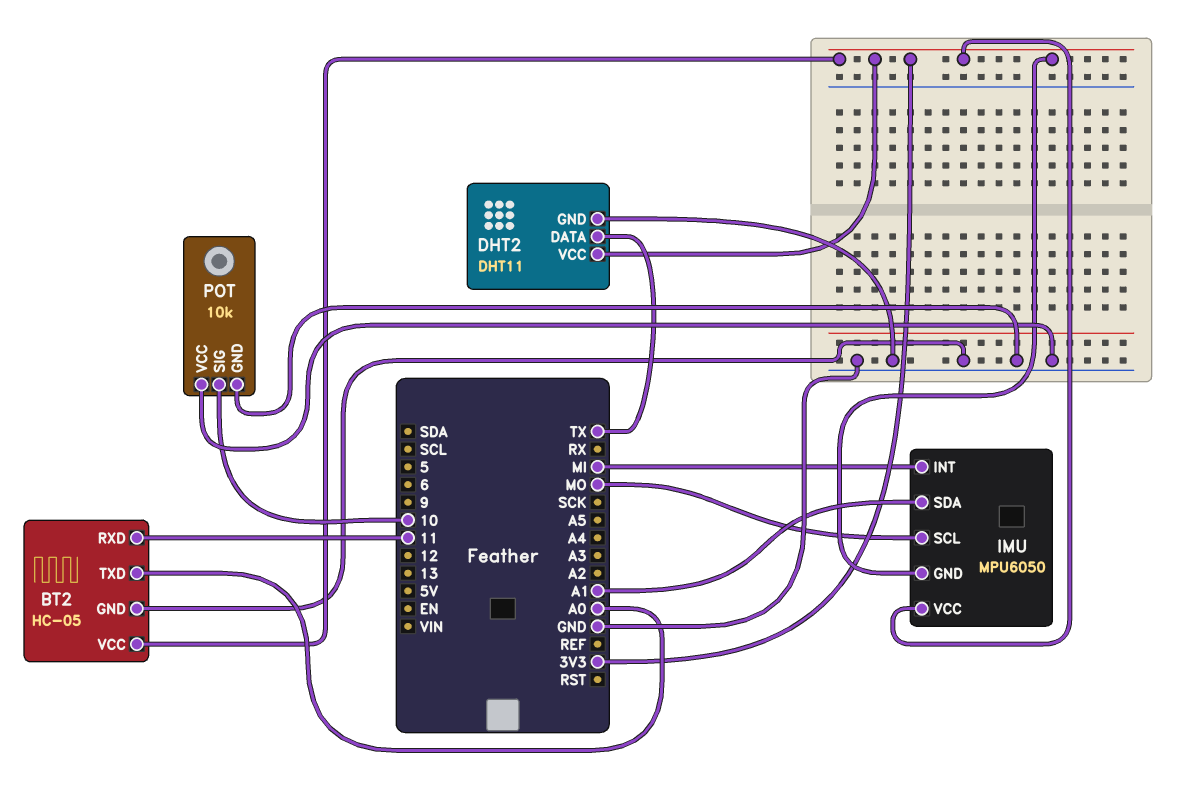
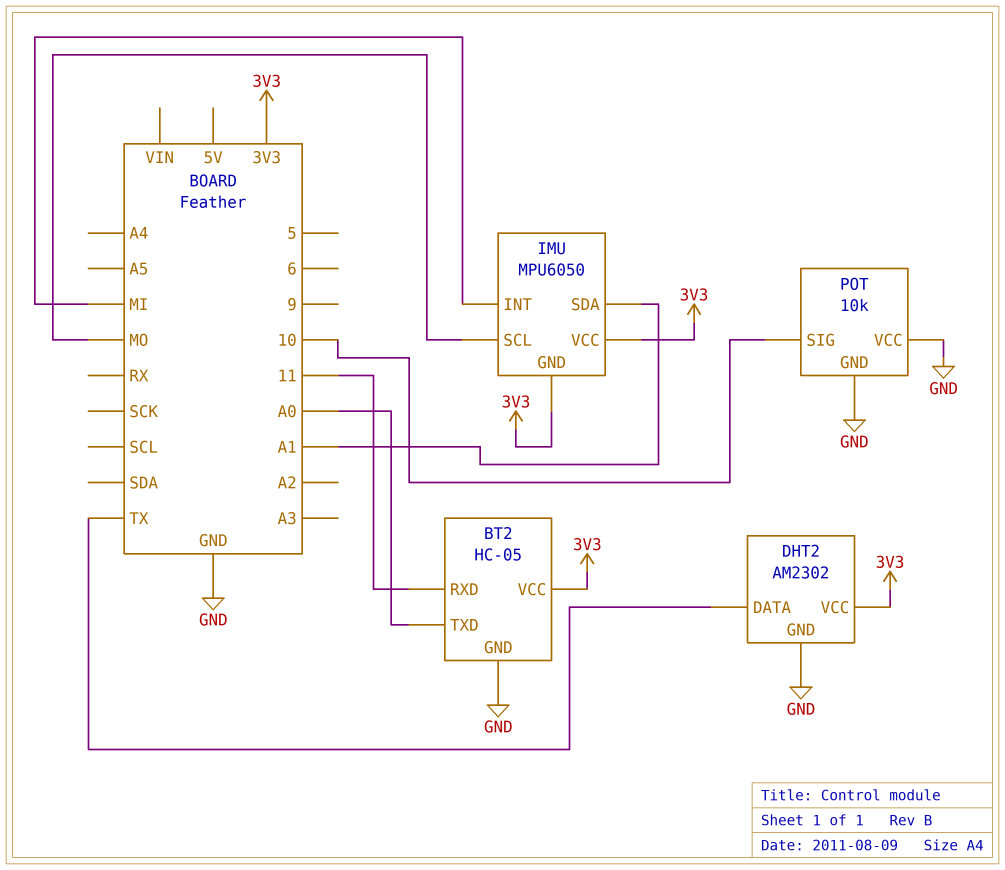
DHT2: DHT11 -> AM2302

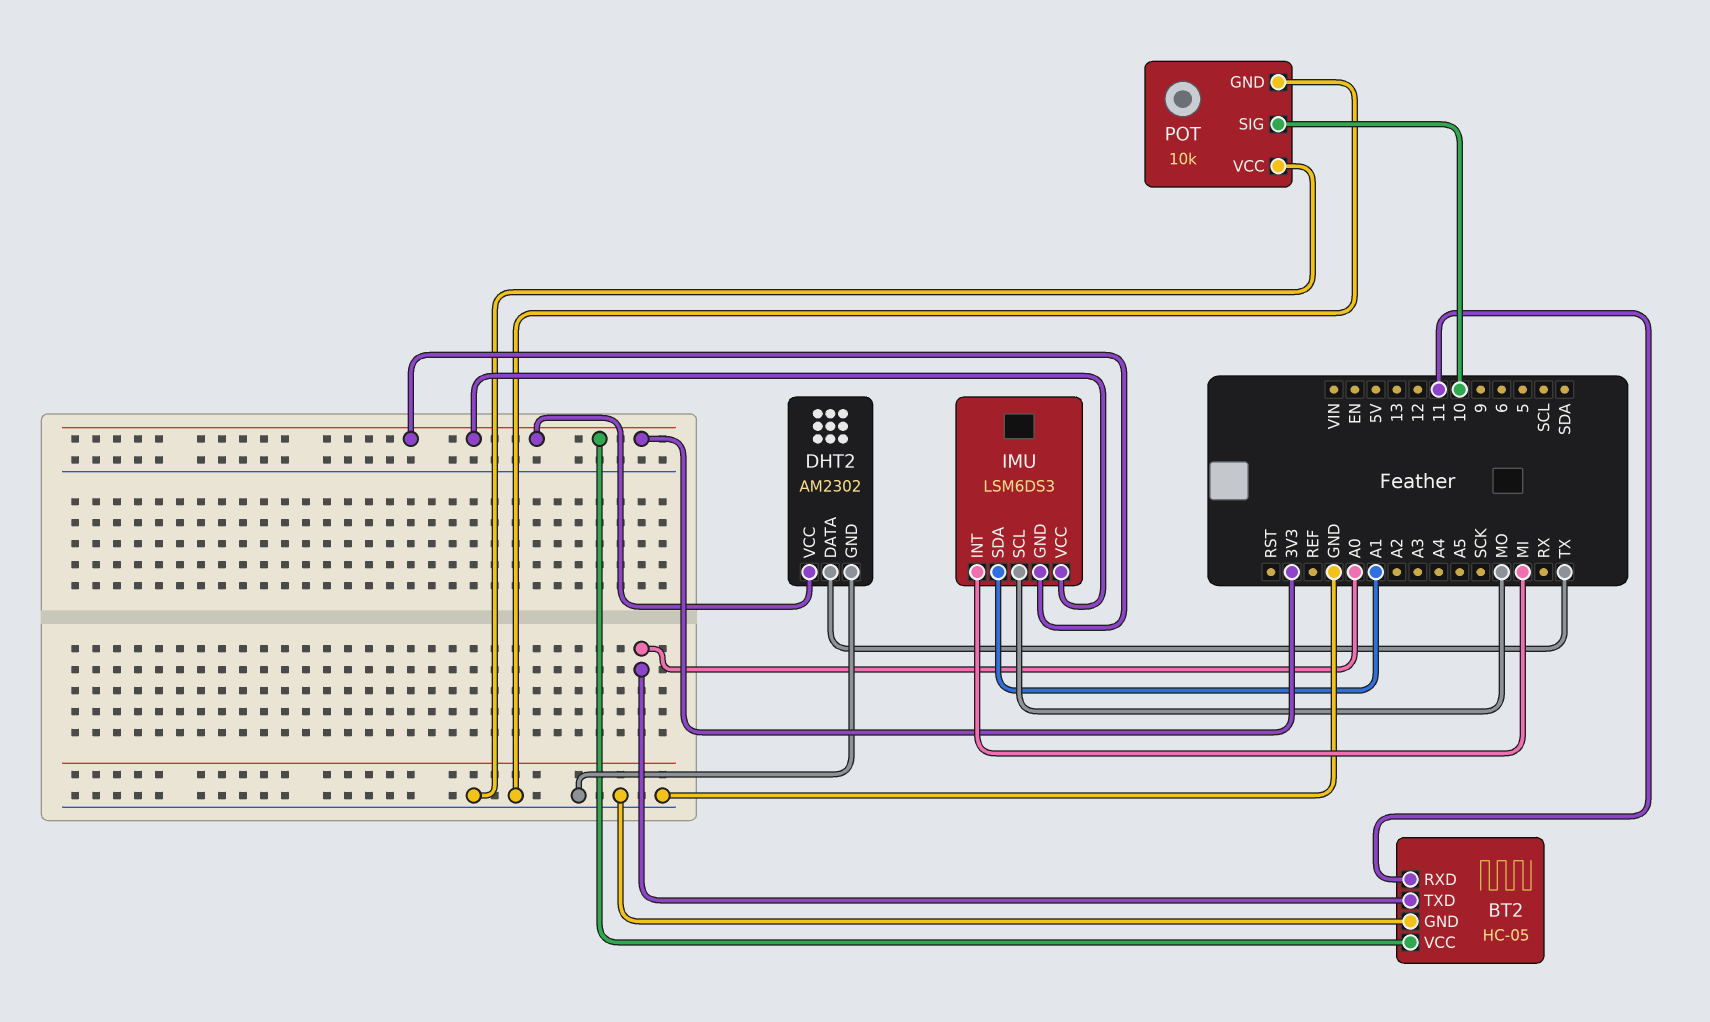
IMU: MPU6050 -> LSM6DS3

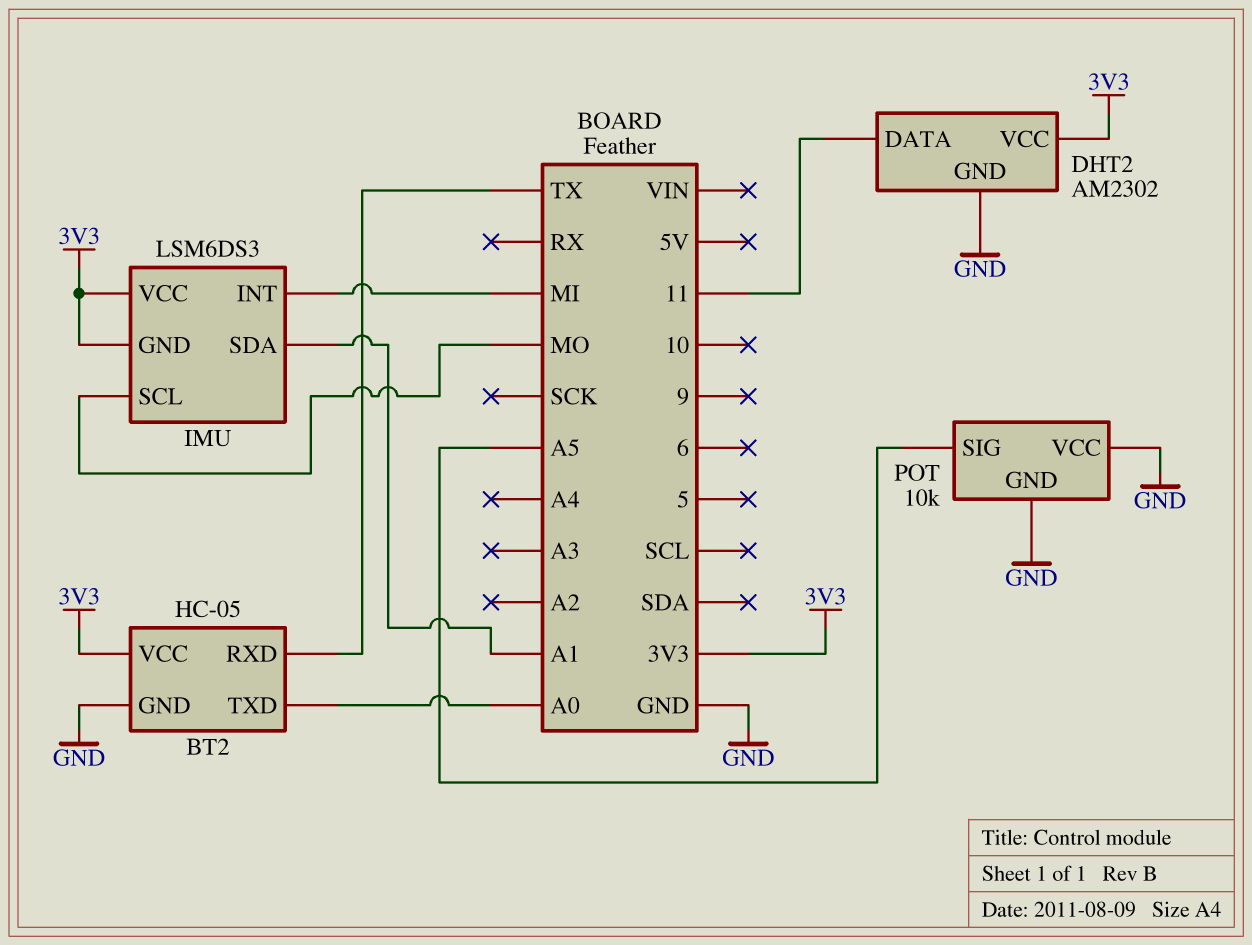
BT2 pin RXD: 11 -> TX
DHT2 pin DATA: TX -> 11
POT pin SIG: 10 -> A5

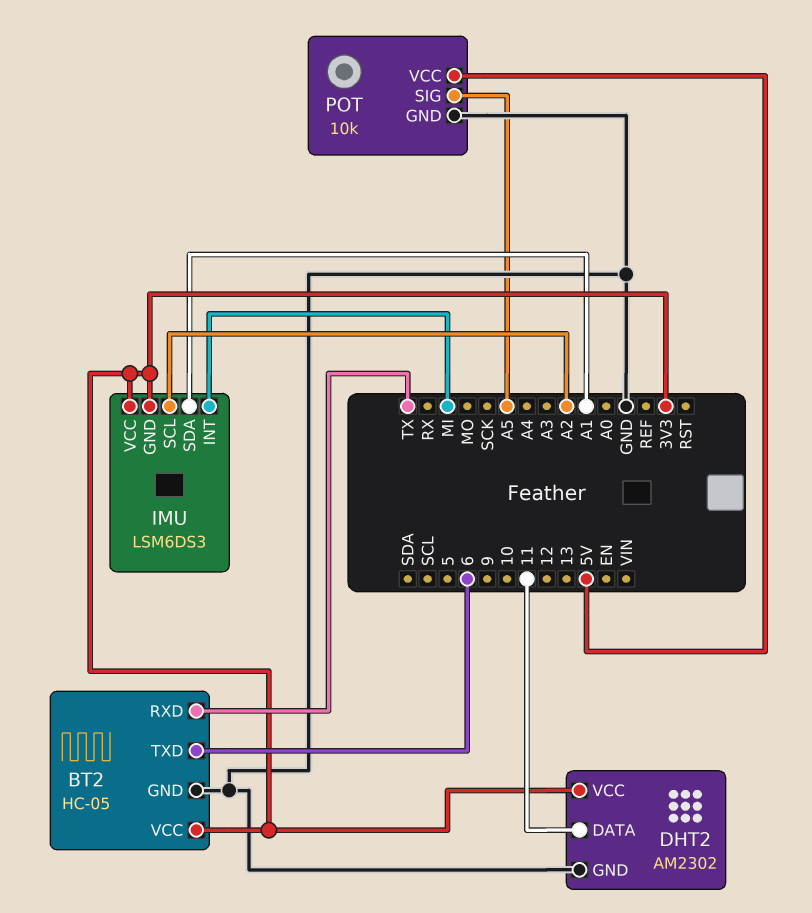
BT2 pin TXD: A0 -> 6
IMU pin SCL: MO -> A2
POT pin VCC: GND -> 5V

